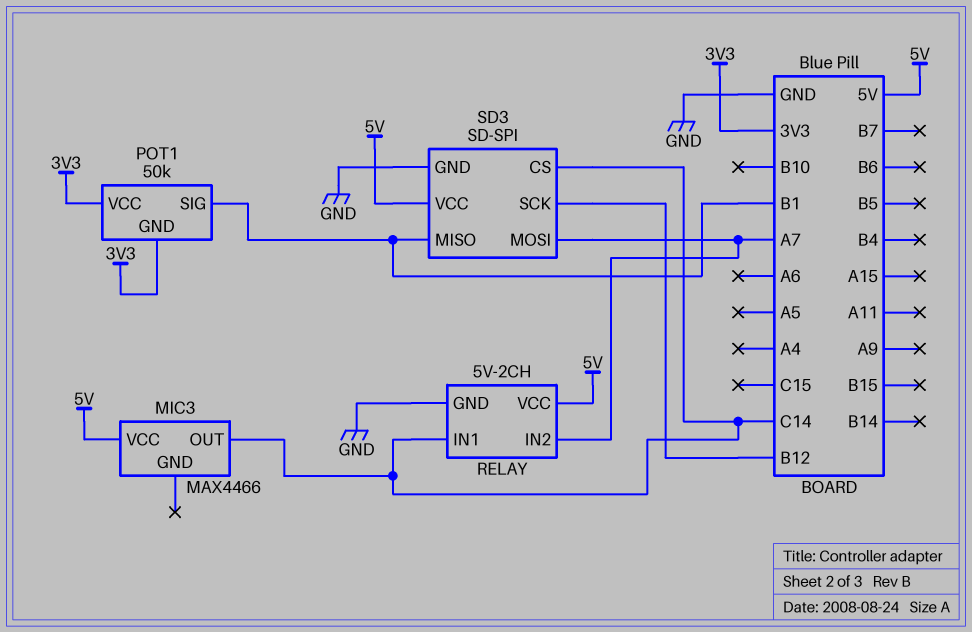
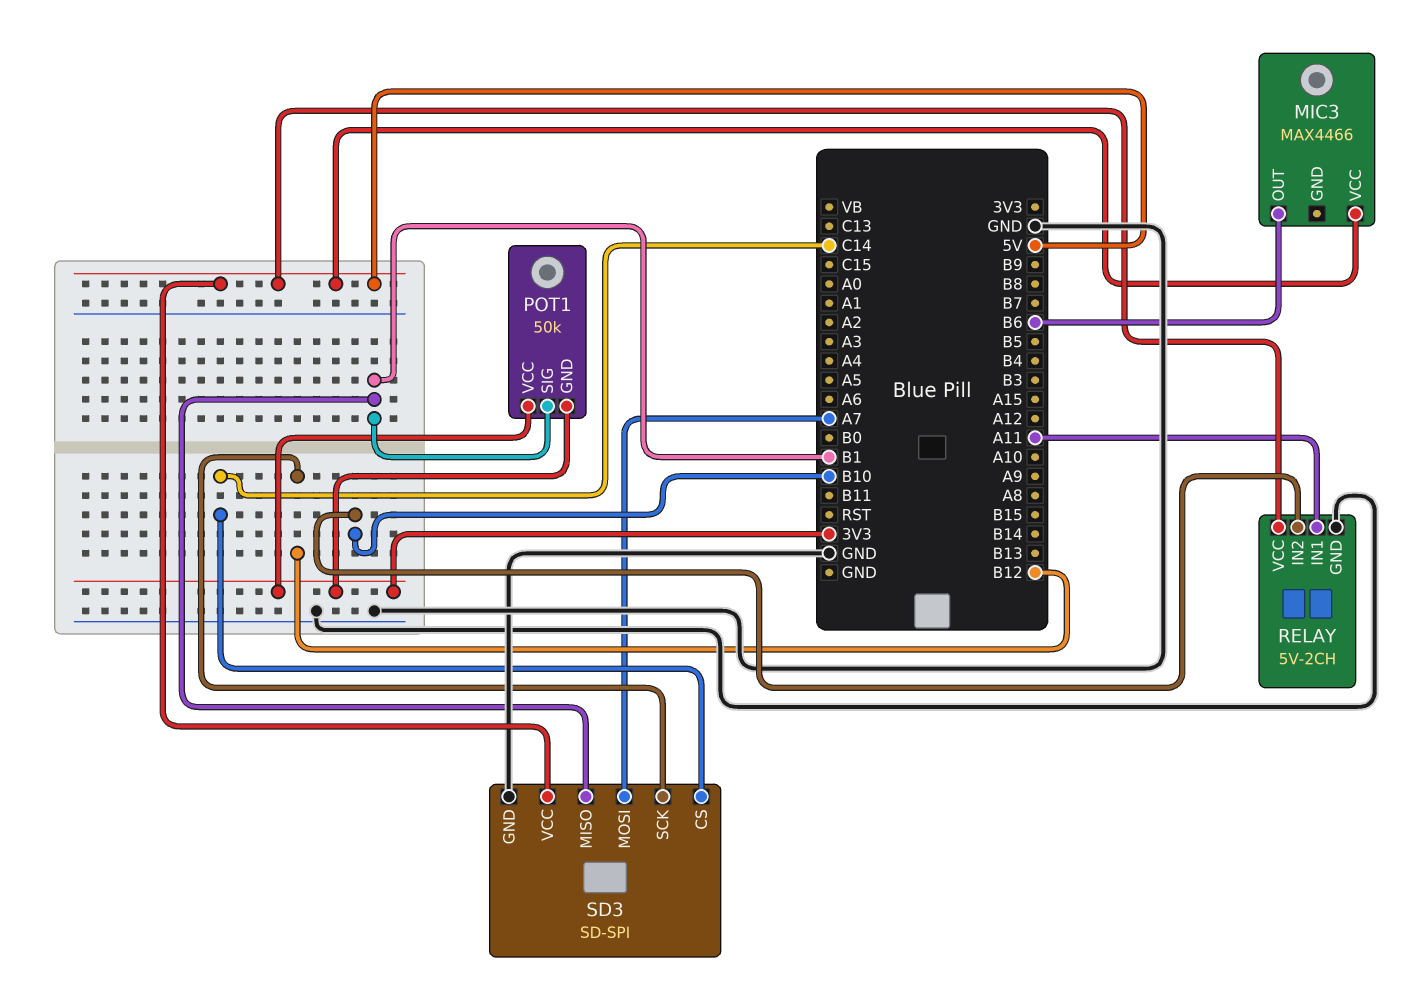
MIC3 pin OUT: C14 -> B6
RELAY pin IN1: C14 -> A11
RELAY pin IN2: A7 -> B10

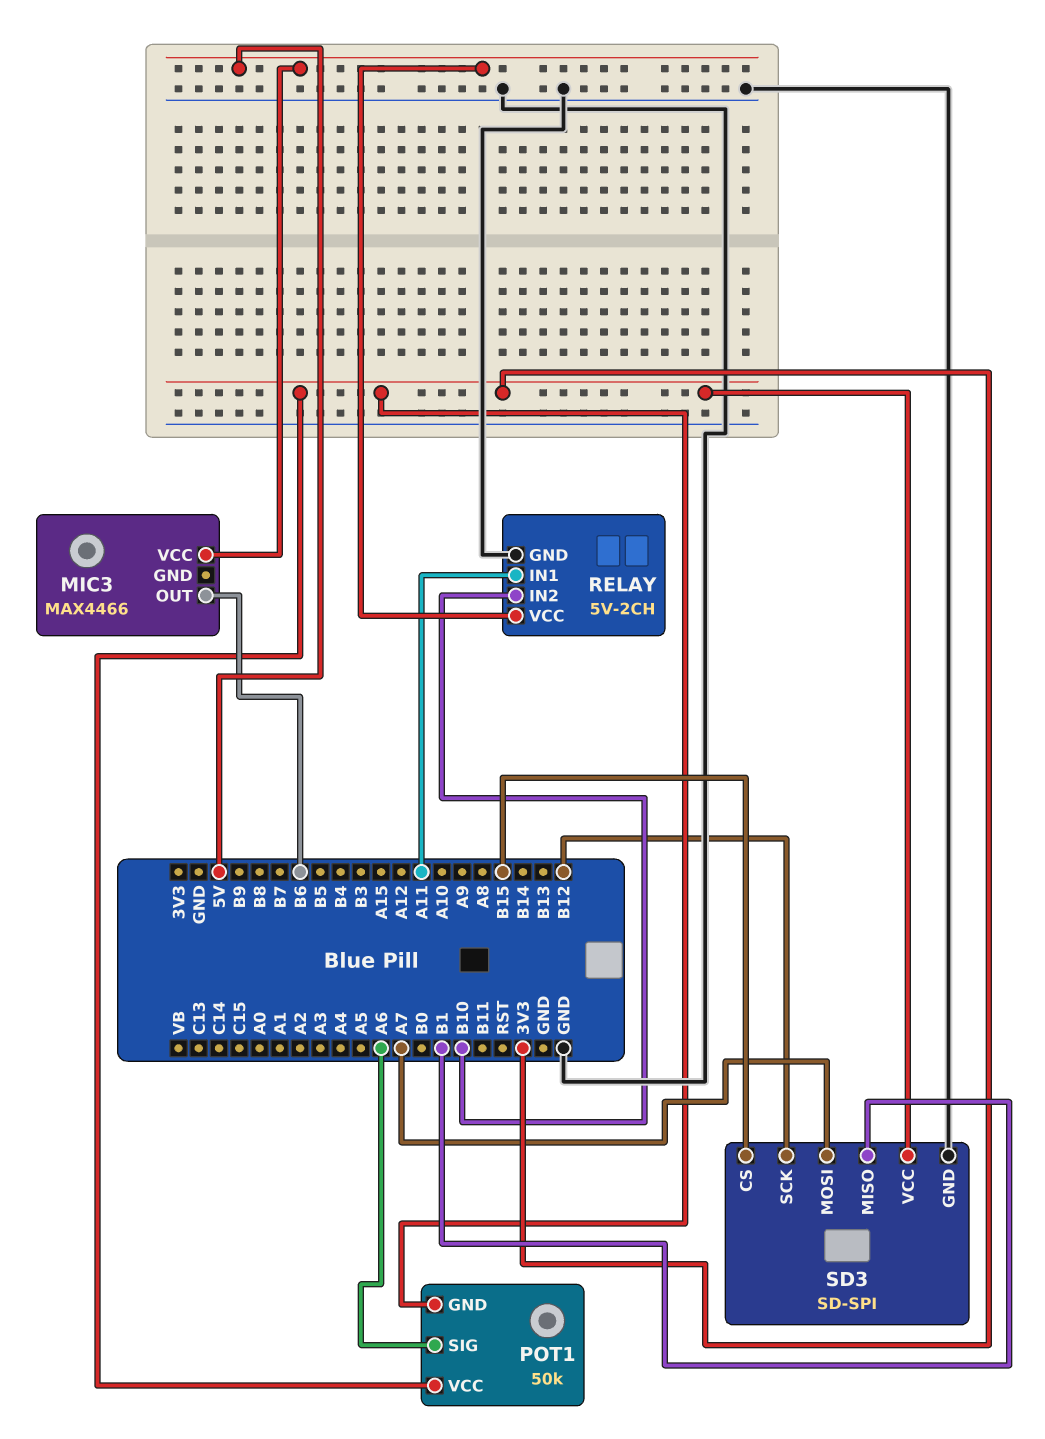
POT1 pin SIG: B1 -> A6
SD3 pin CS: C14 -> B15
SD3 pin VCC: 5V -> 3V3

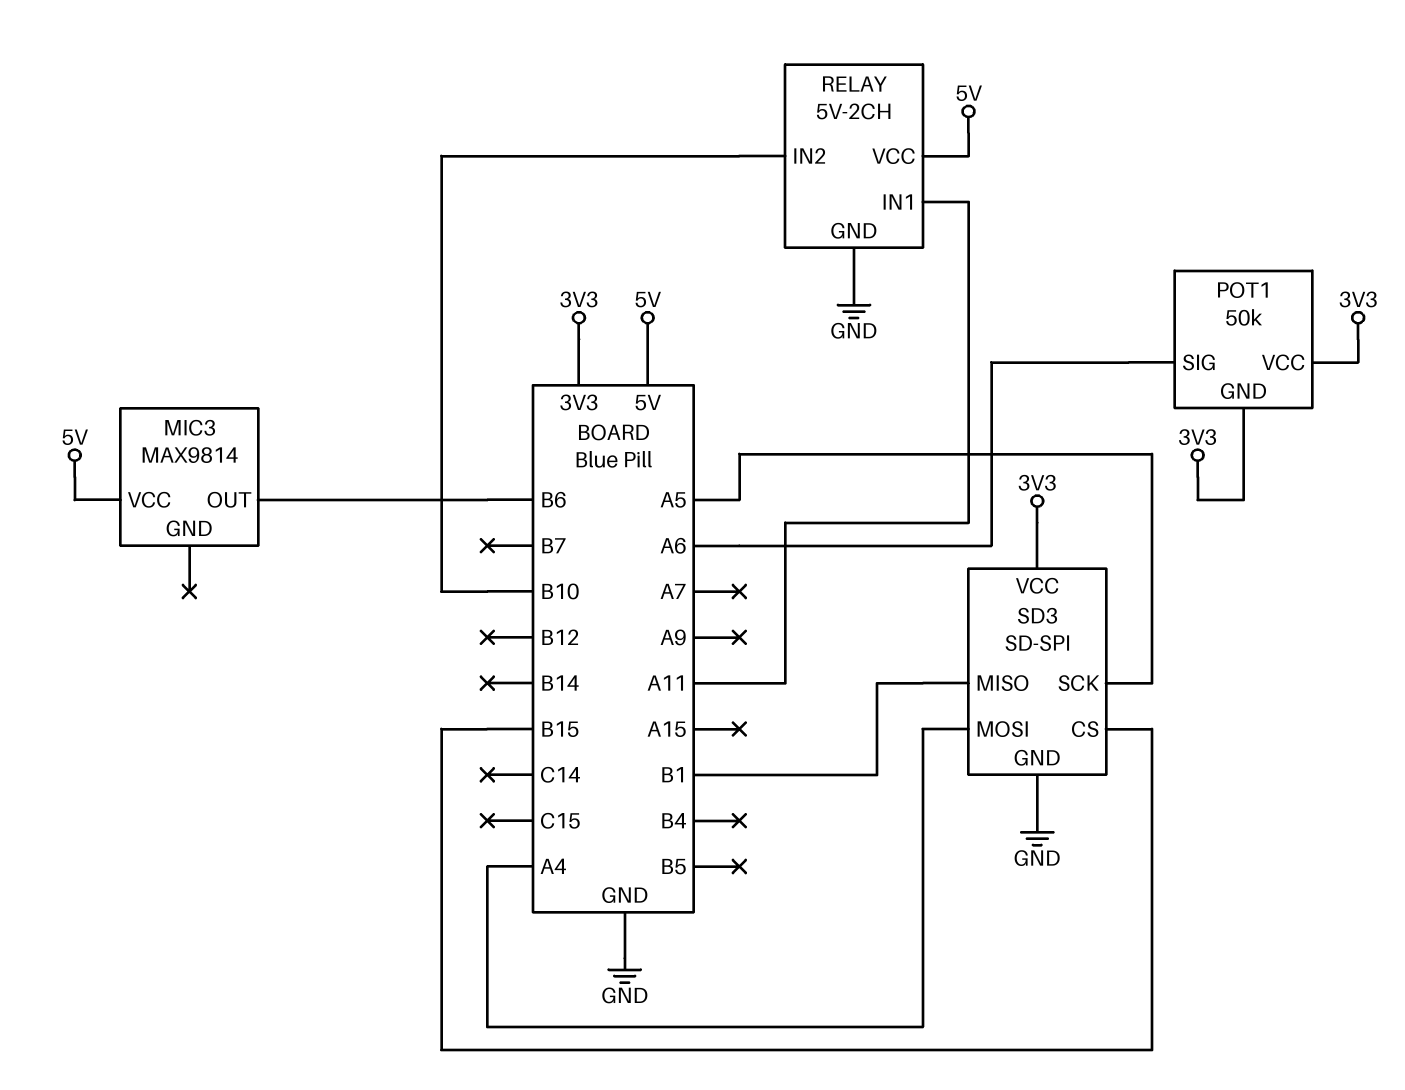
MIC3: MAX4466 -> MAX9814
SD3 pin MOSI: A7 -> A4
SD3 pin SCK: B12 -> A5

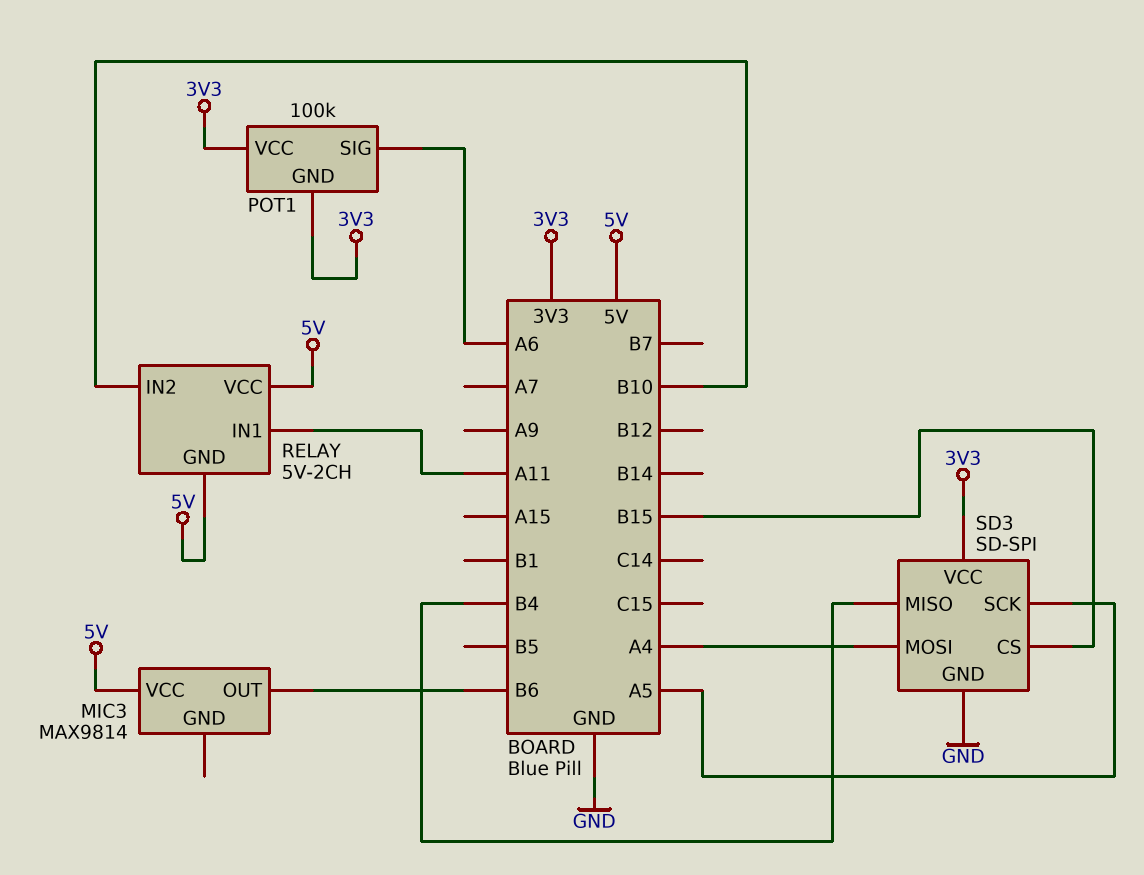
POT1: 50k -> 100k
RELAY pin GND: GND -> 5V
SD3 pin MISO: B1 -> B4

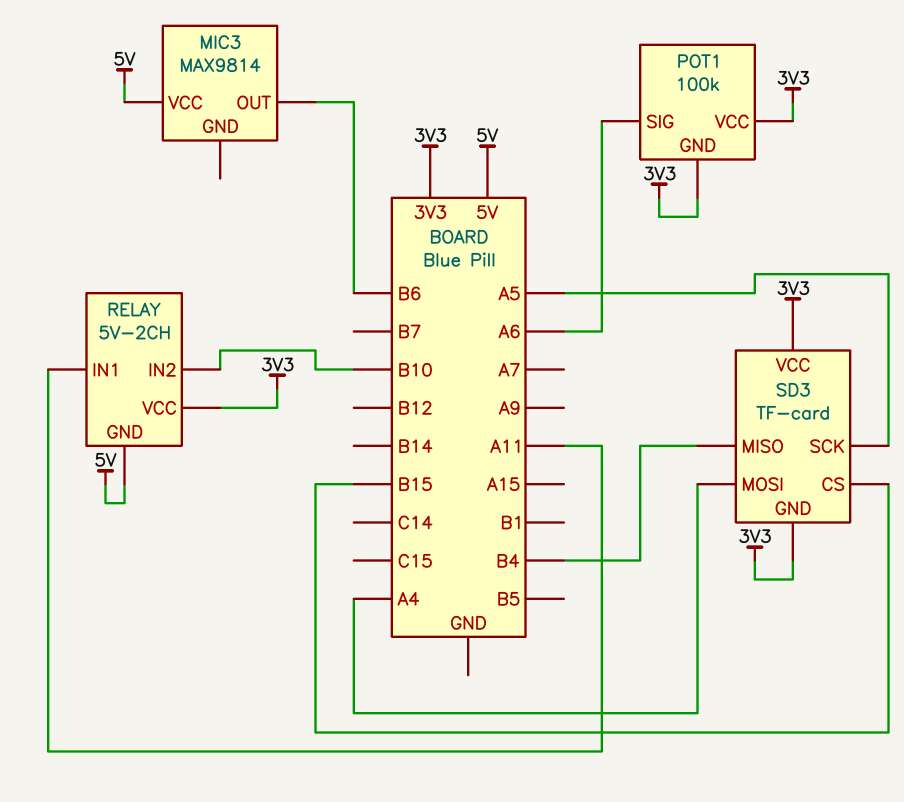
RELAY pin VCC: 5V -> 3V3
SD3: SD-SPI -> TF-card
SD3 pin GND: GND -> 3V3

